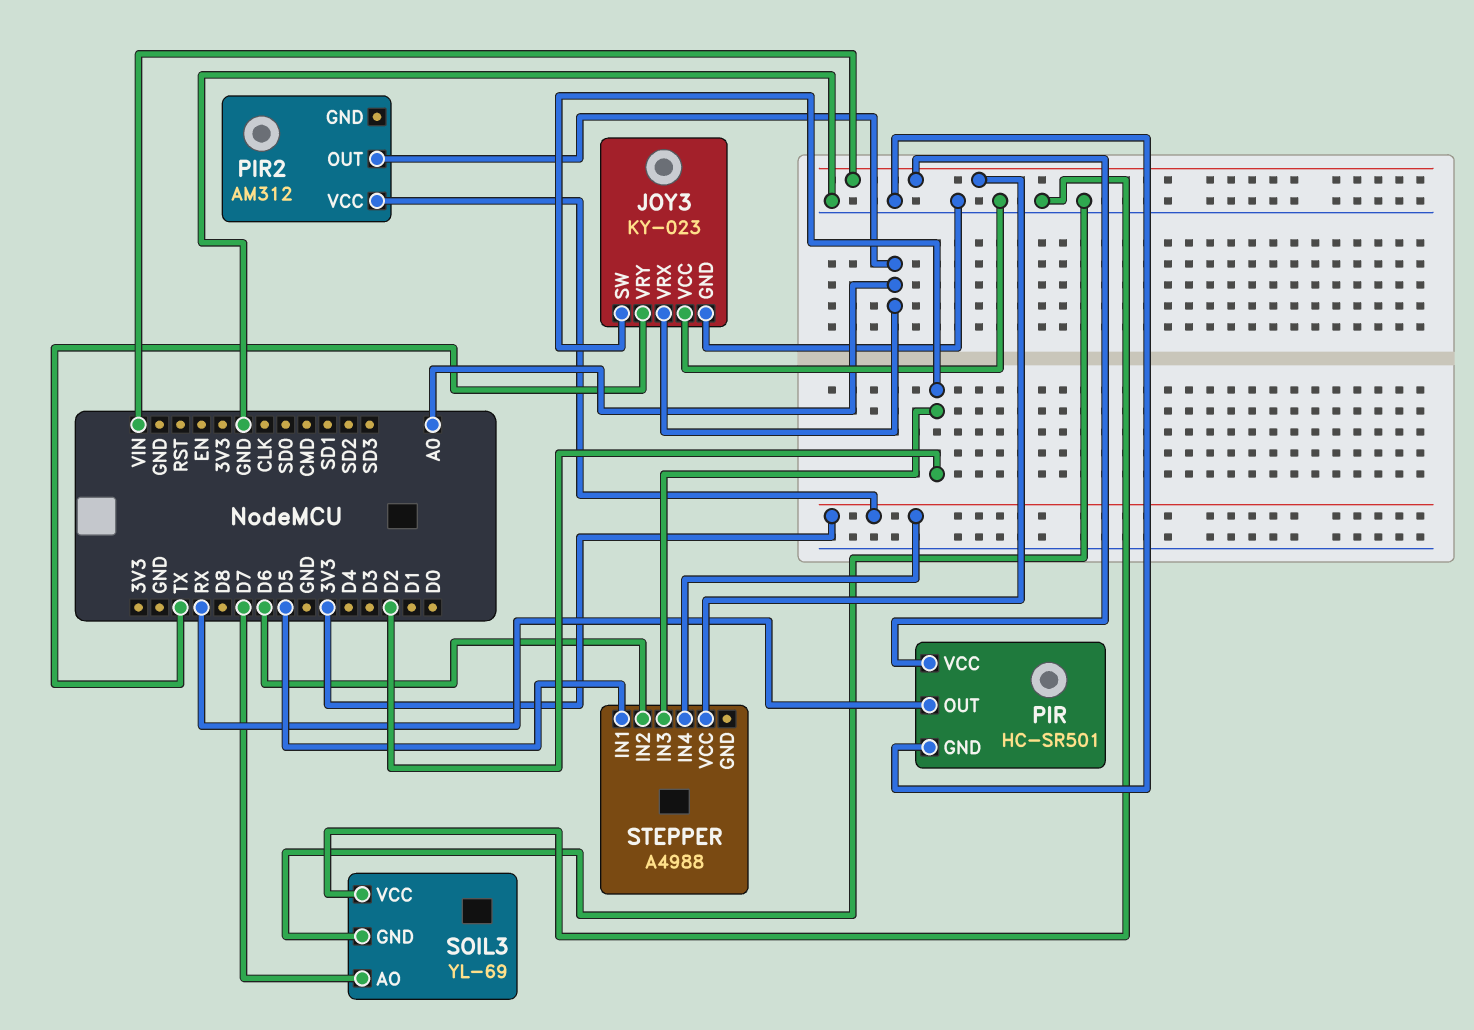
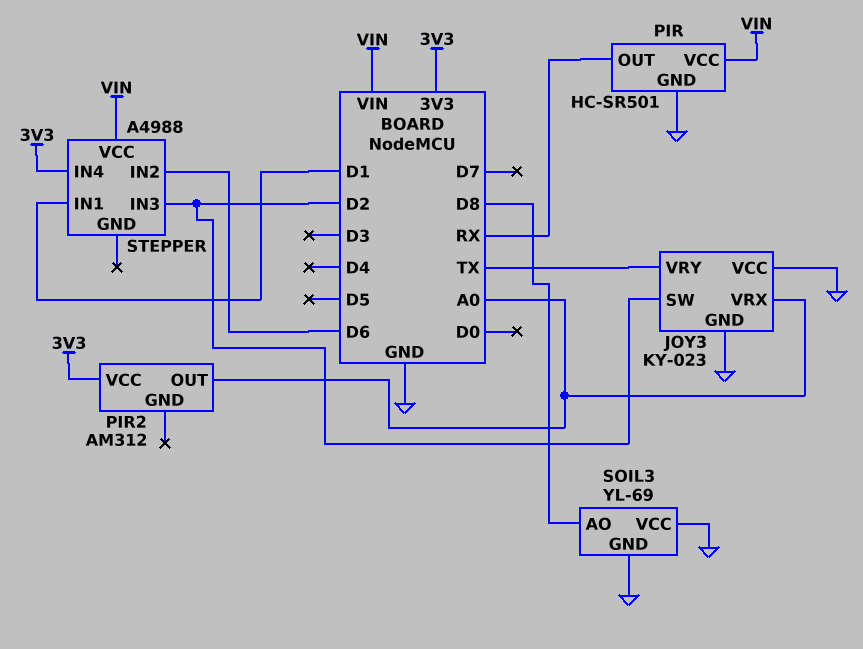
SOIL3 pin AO: D7 -> D8
STEPPER pin IN1: D5 -> D1

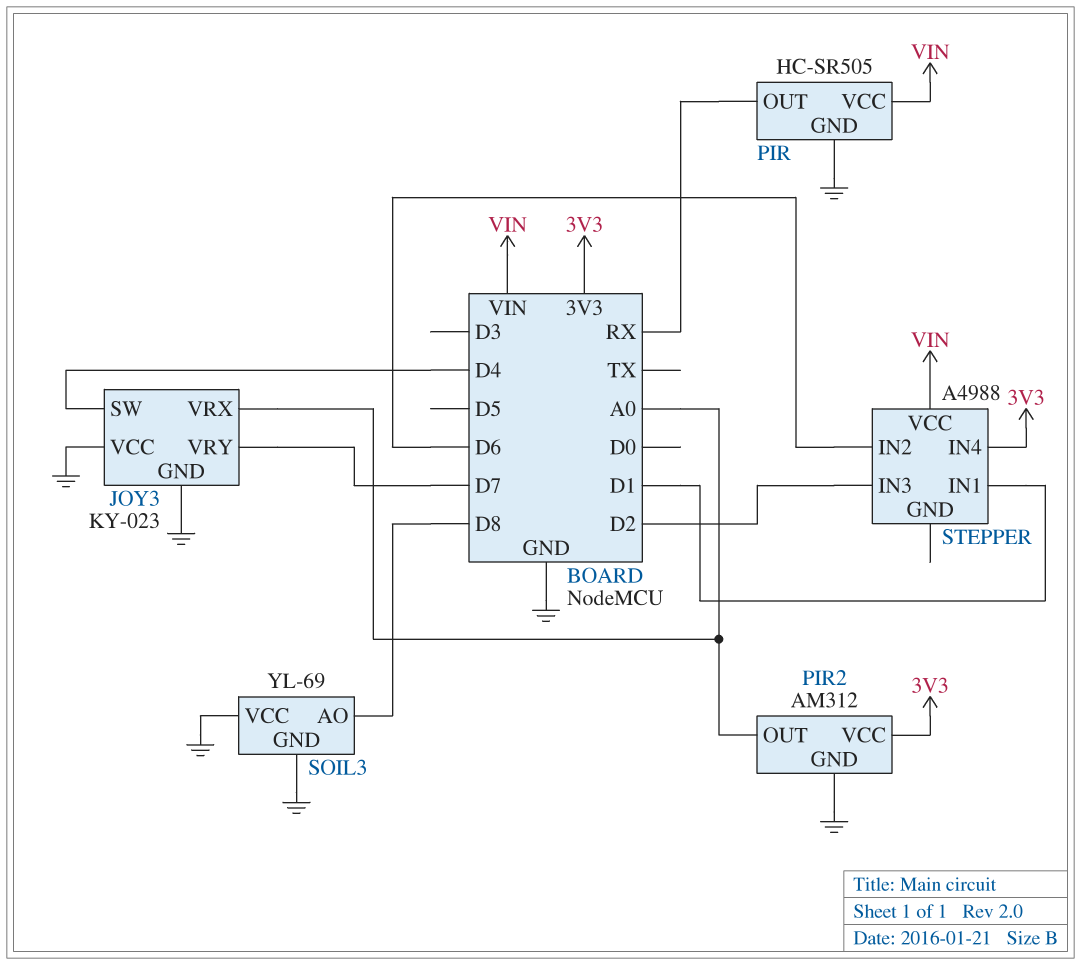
JOY3 pin SW: D2 -> D4
JOY3 pin VRY: TX -> D7
PIR: HC-SR501 -> HC-SR505
PIR2 pin GND: none -> GND

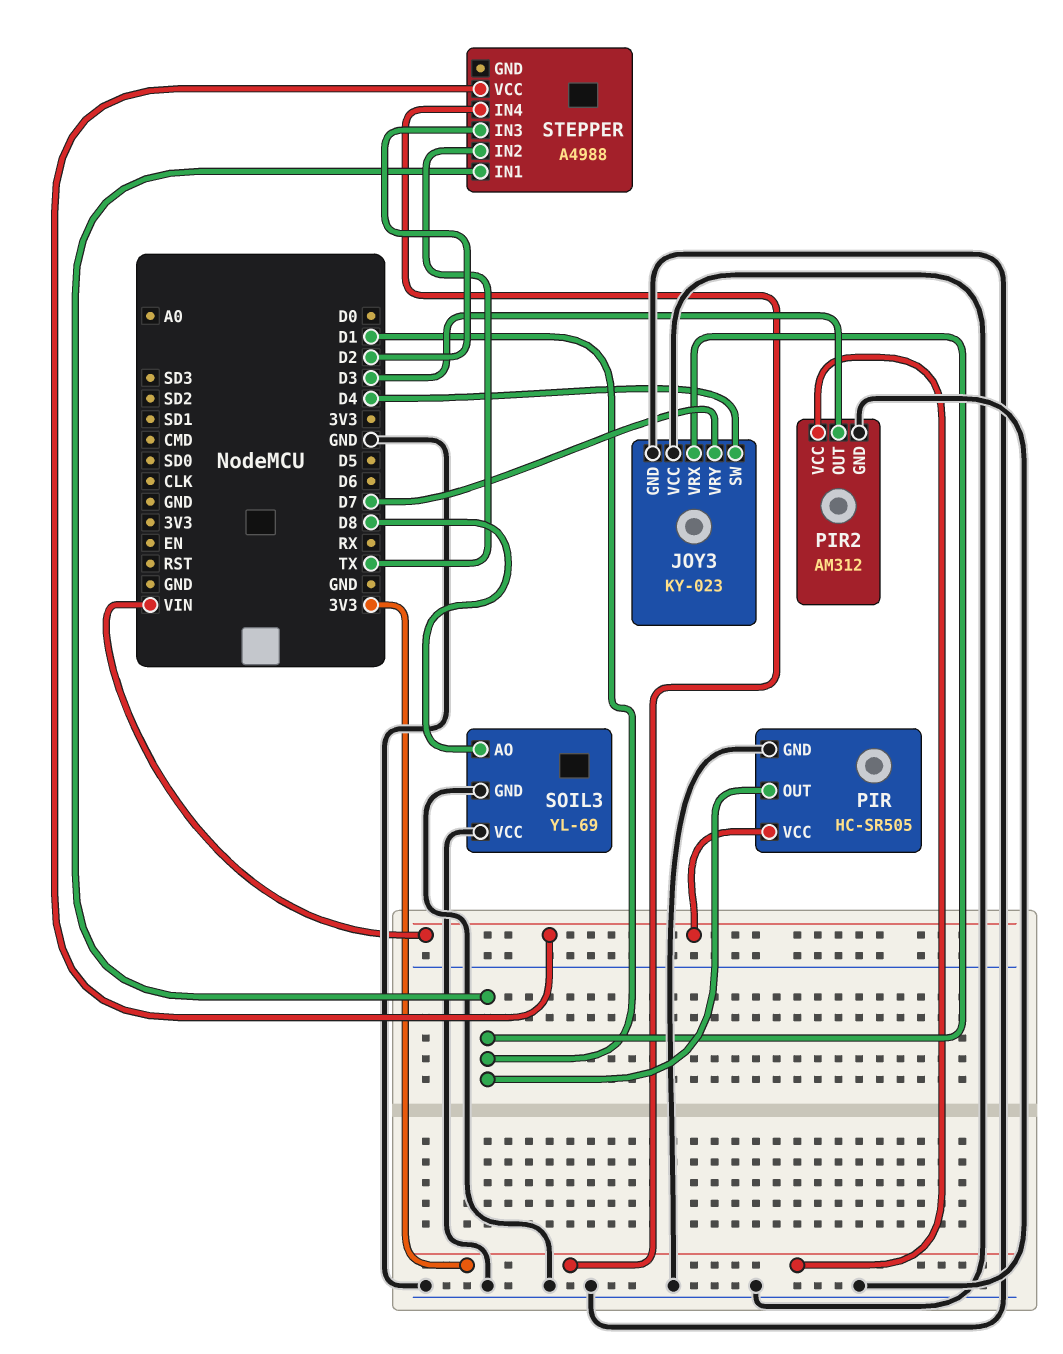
JOY3 pin VRX: A0 -> D1
PIR pin OUT: RX -> D1
PIR2 pin OUT: A0 -> D3
STEPPER pin IN2: D6 -> TX

